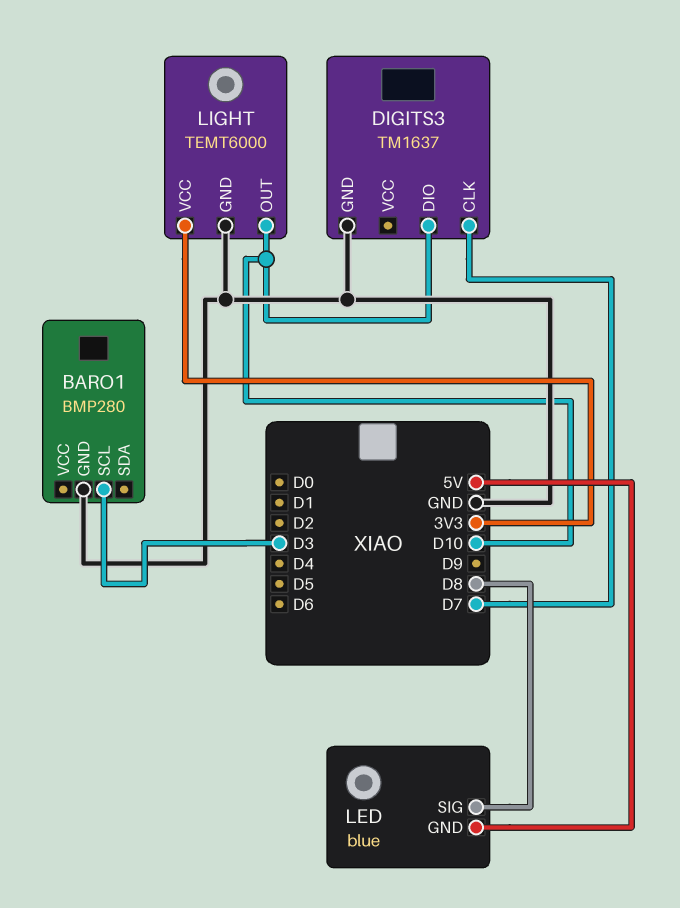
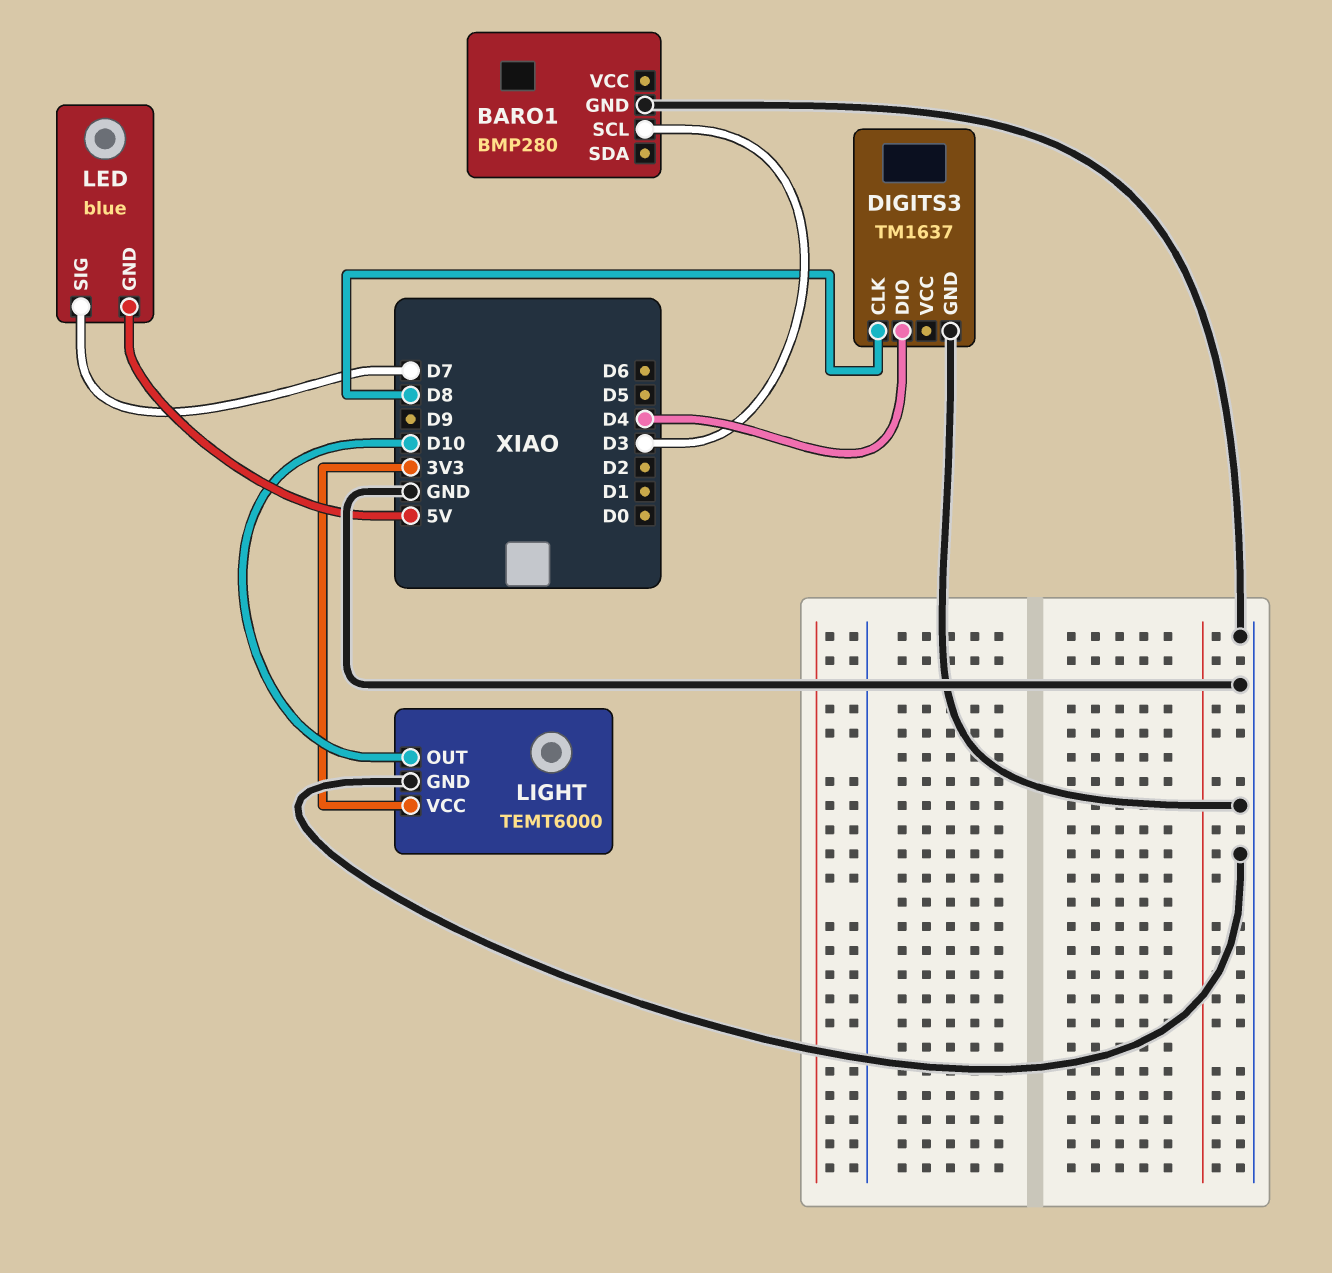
DIGITS3 pin CLK: D7 -> D8
DIGITS3 pin DIO: D10 -> D4
LED pin SIG: D8 -> D7

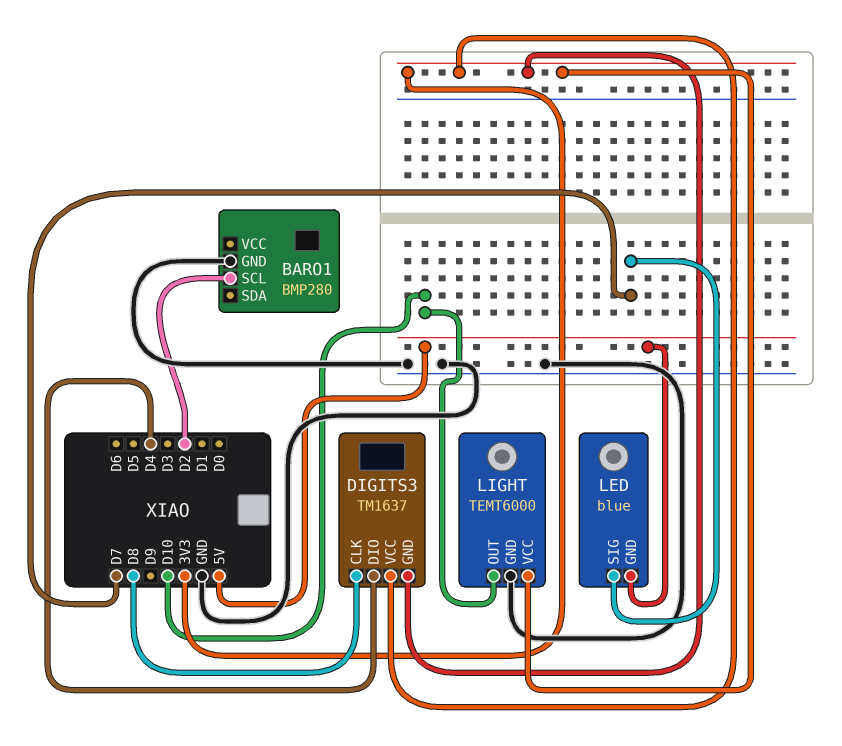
BARO1 pin SCL: D3 -> D2
DIGITS3 pin GND: GND -> 3V3
DIGITS3 pin VCC: none -> 3V3

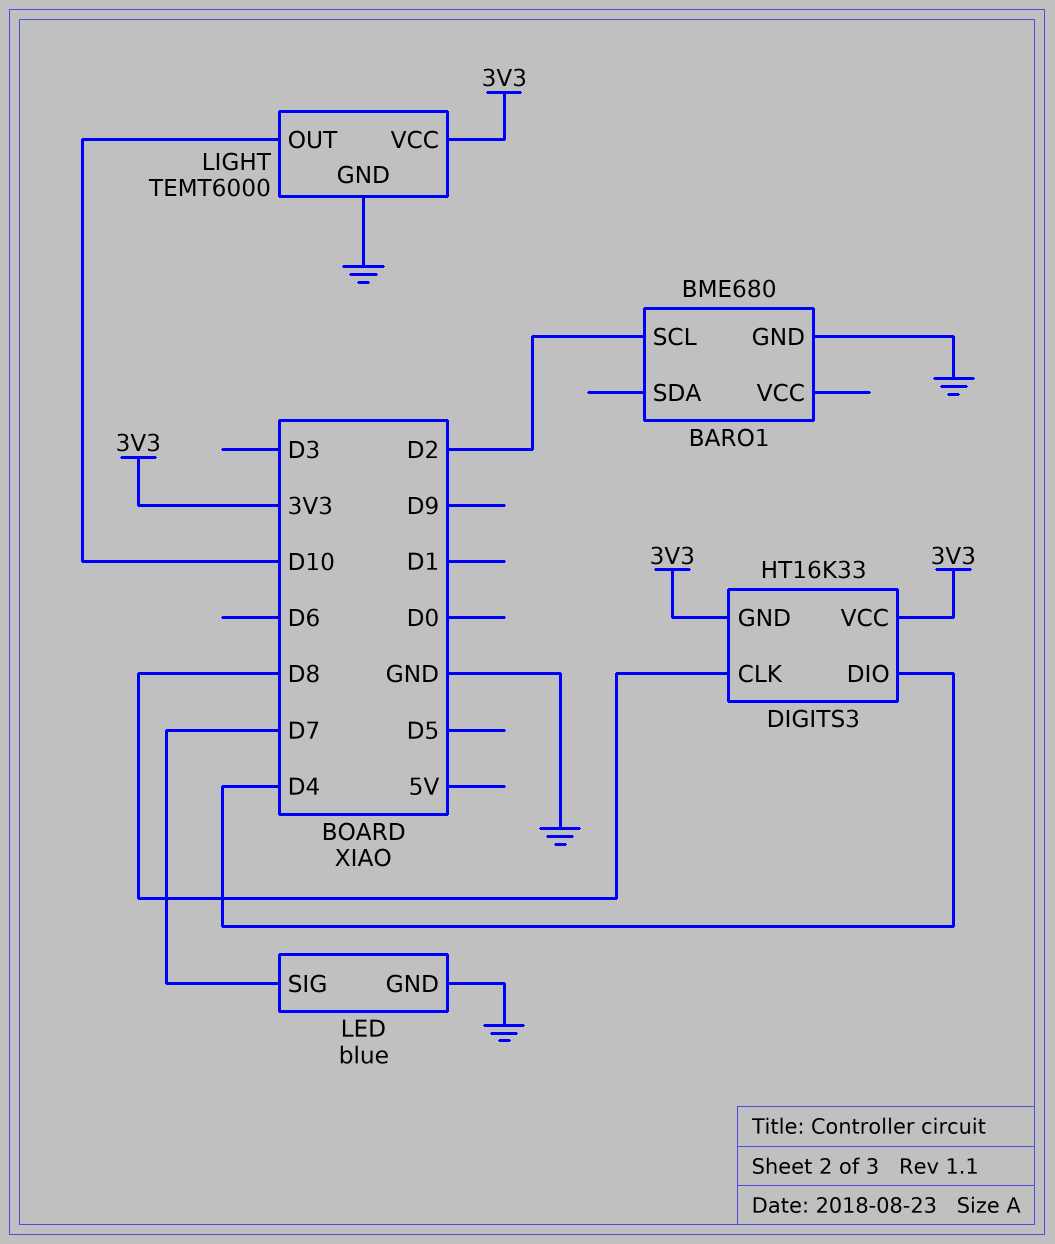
BARO1: BMP280 -> BME680
DIGITS3: TM1637 -> HT16K33
LED pin GND: 5V -> GND

